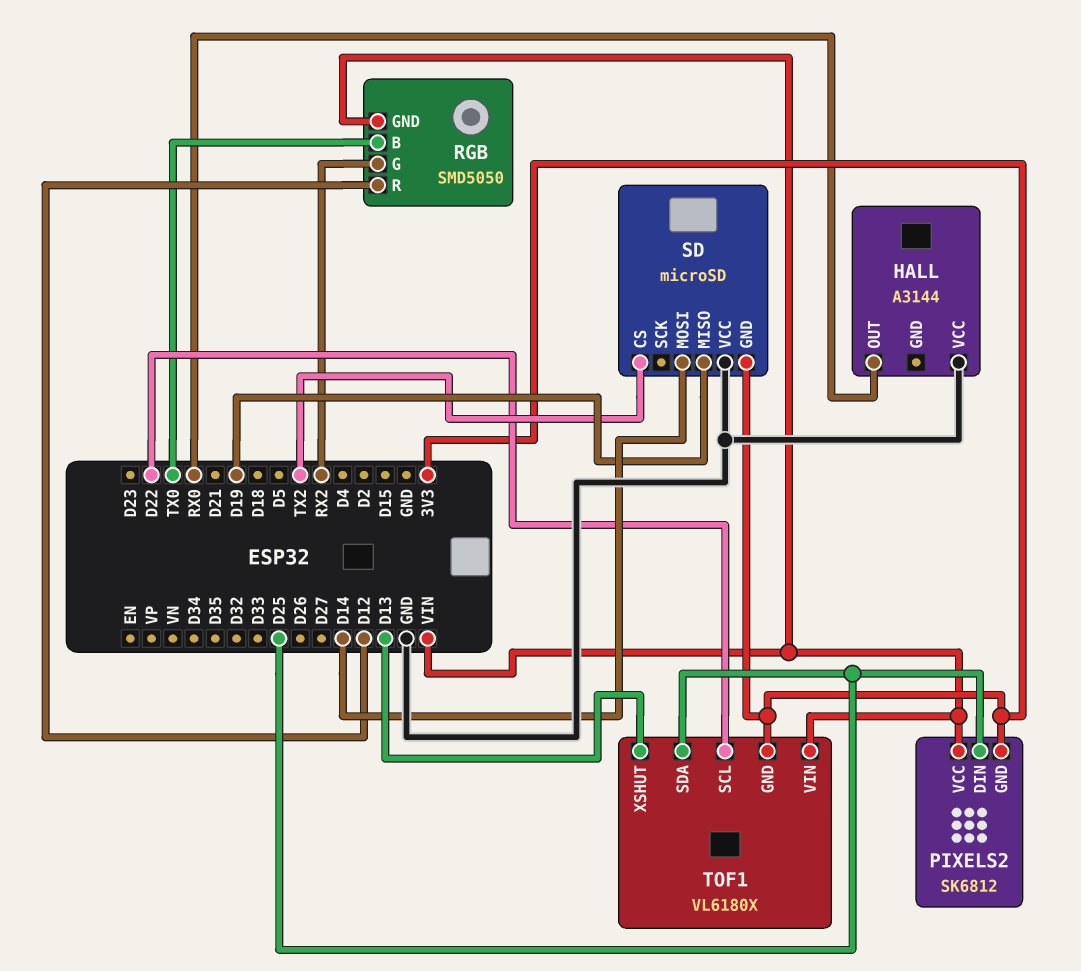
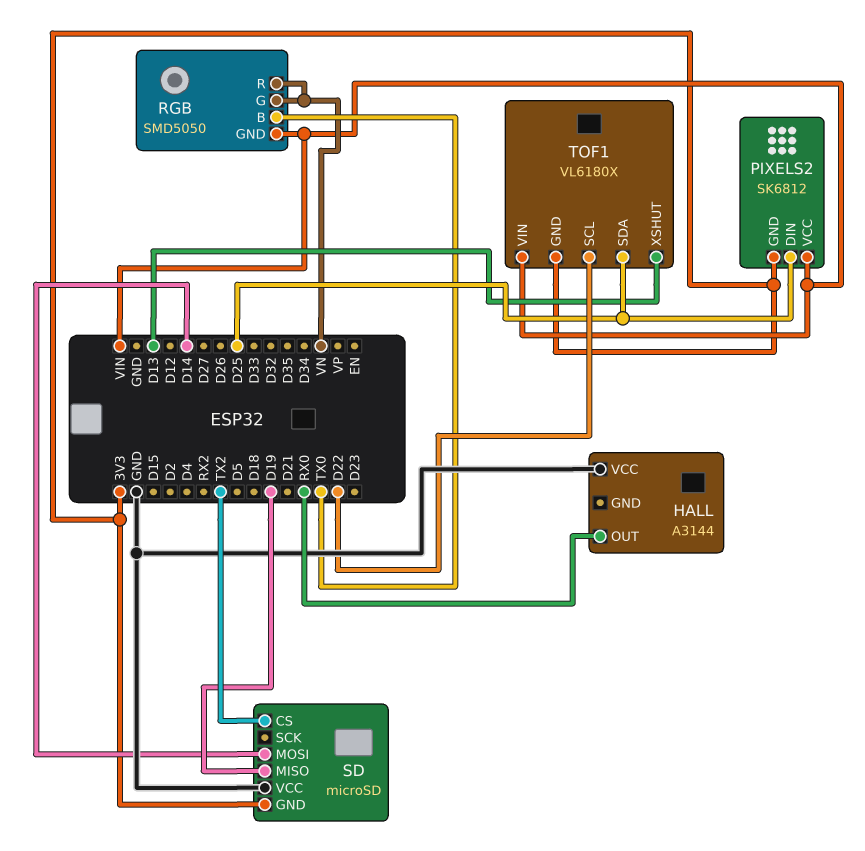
RGB pin G: RX2 -> VN
RGB pin R: D12 -> VN

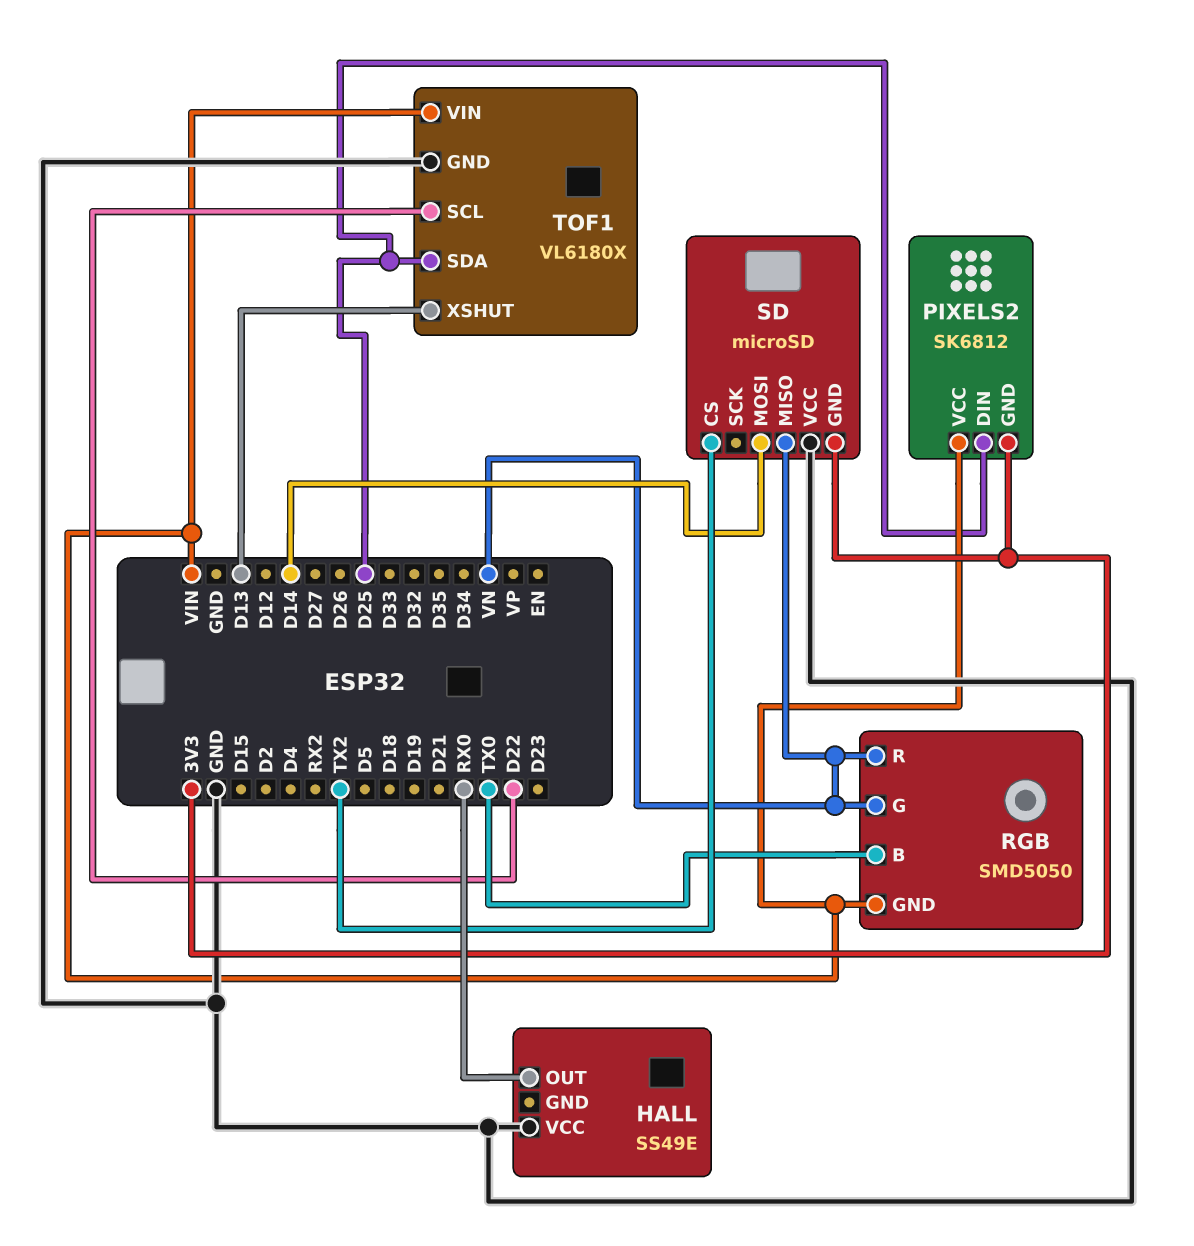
HALL: A3144 -> SS49E
SD pin MISO: D19 -> VN
TOF1 pin GND: 3V3 -> GND

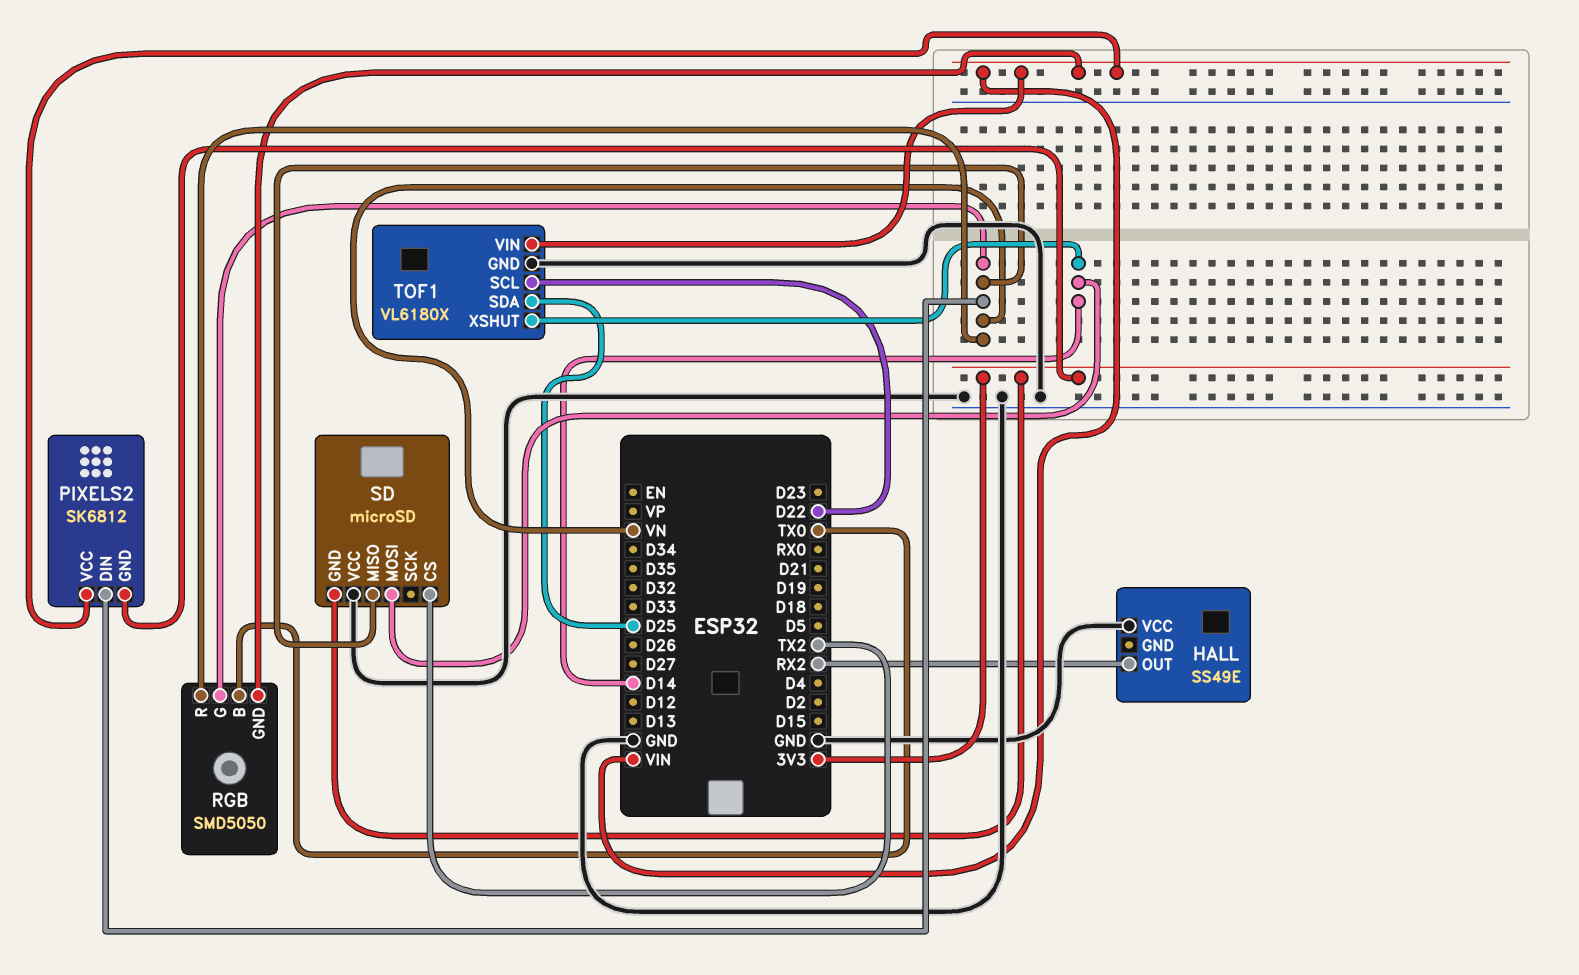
HALL pin OUT: RX0 -> RX2
PIXELS2 pin DIN: D25 -> VN
TOF1 pin XSHUT: D13 -> D14

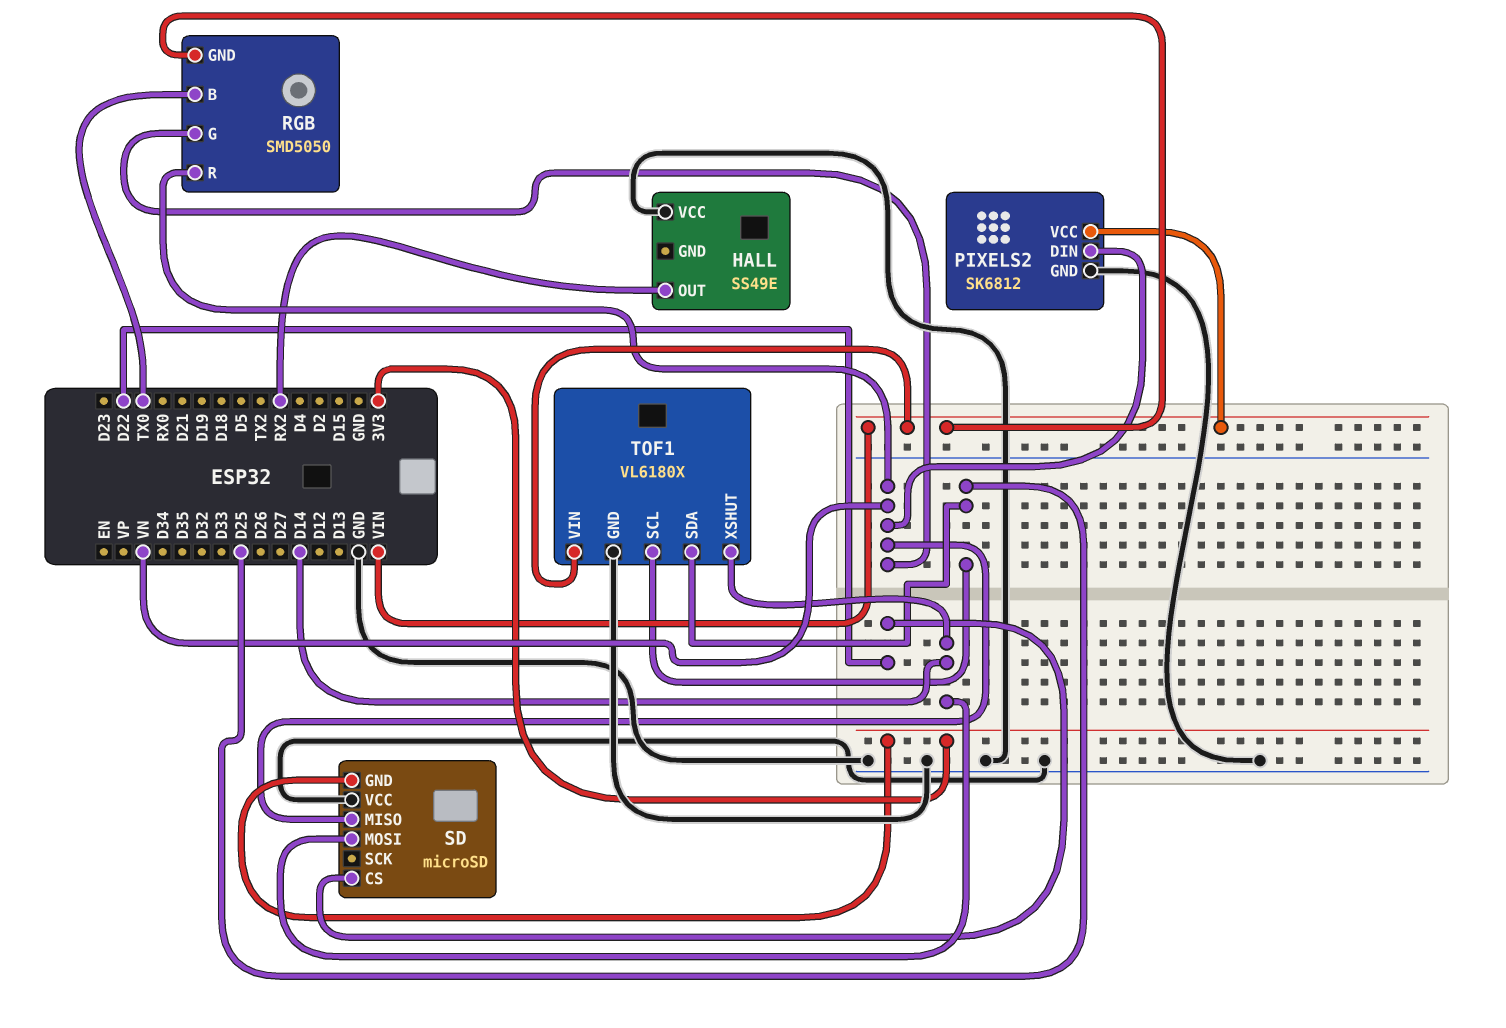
PIXELS2 pin GND: 3V3 -> GND
SD pin CS: TX2 -> D22
TOF1 pin SCL: D22 -> D25

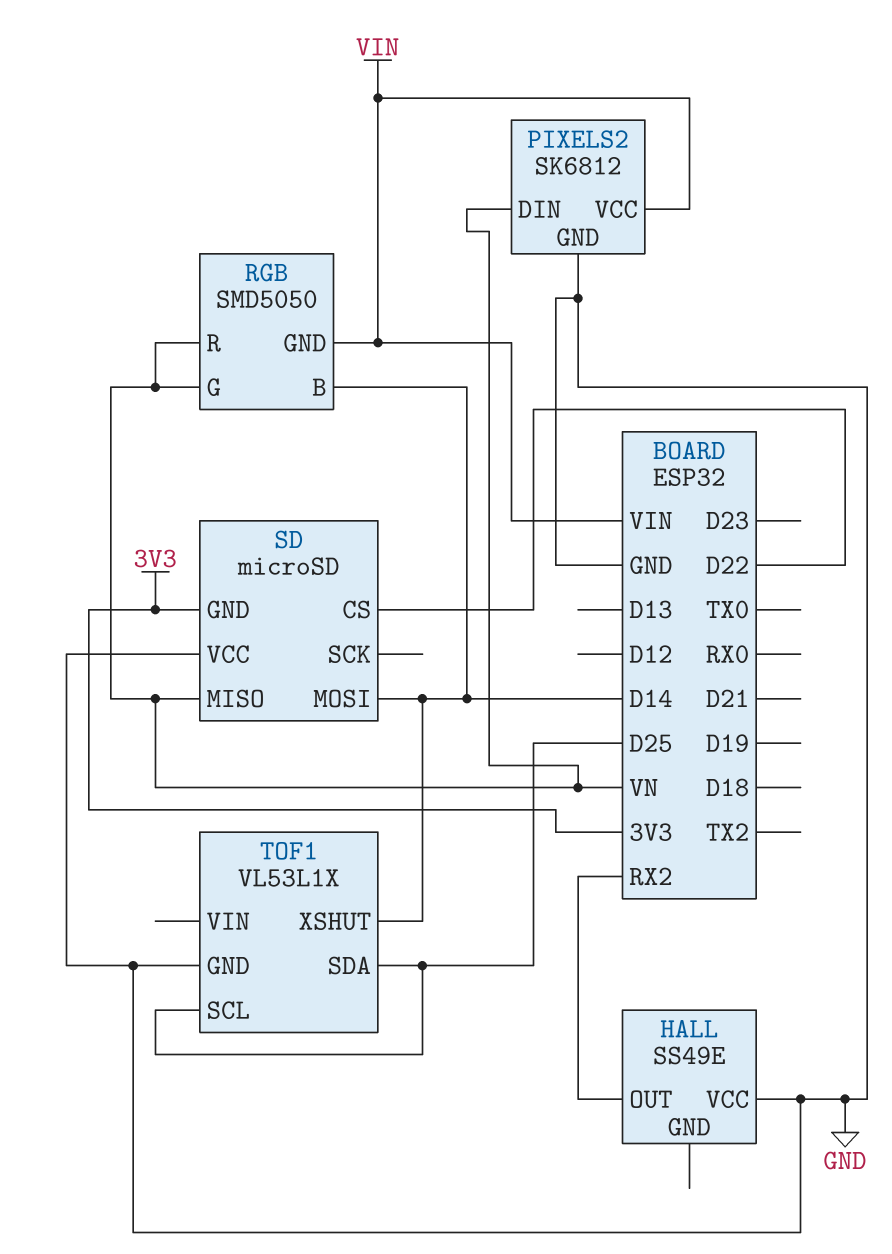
RGB pin B: TX0 -> D14
TOF1: VL6180X -> VL53L1X
TOF1 pin VIN: VIN -> none

